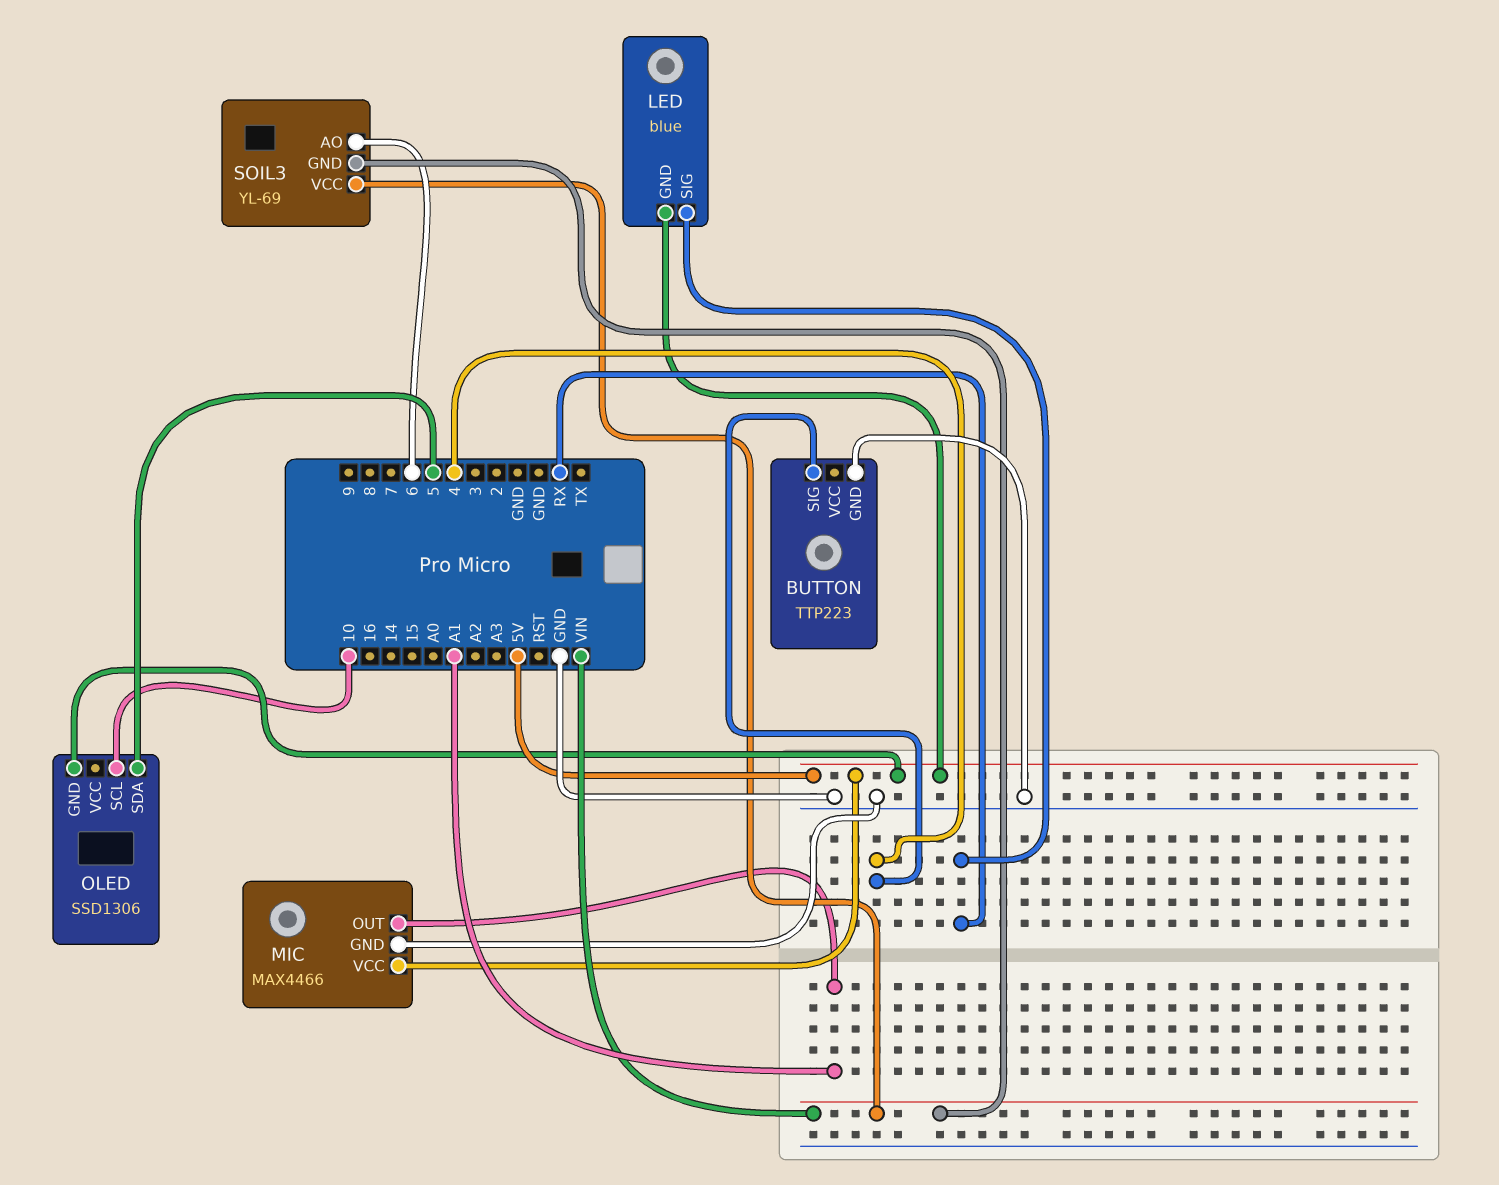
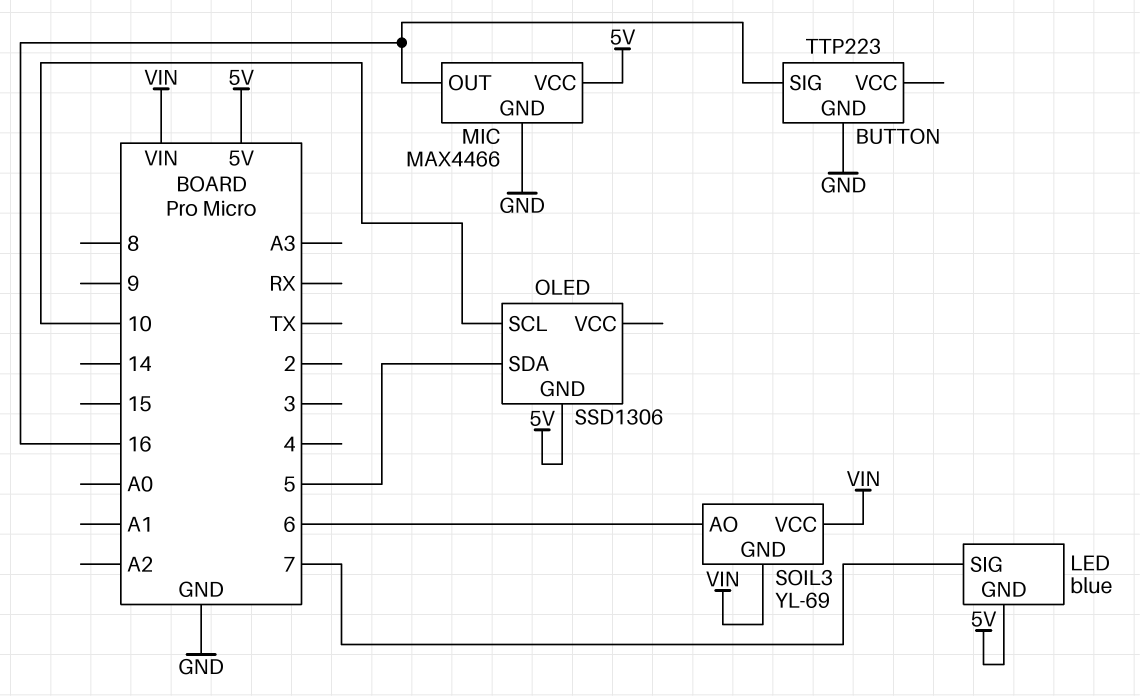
BUTTON pin SIG: 4 -> 16
LED pin SIG: RX -> 7
MIC pin OUT: A1 -> 16

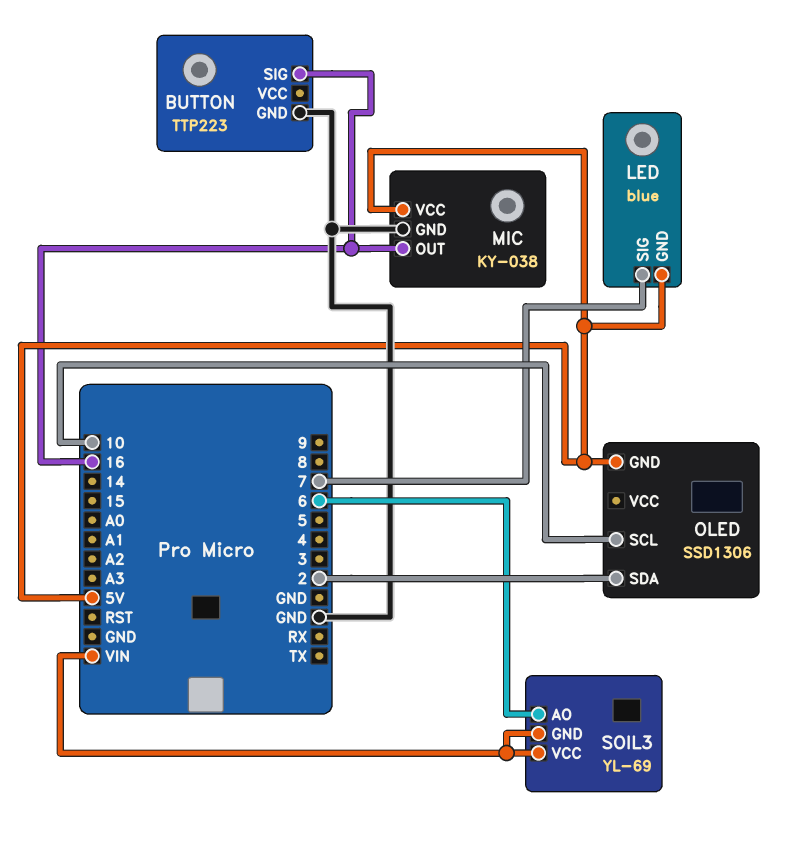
MIC: MAX4466 -> KY-038
OLED pin SDA: 5 -> 2

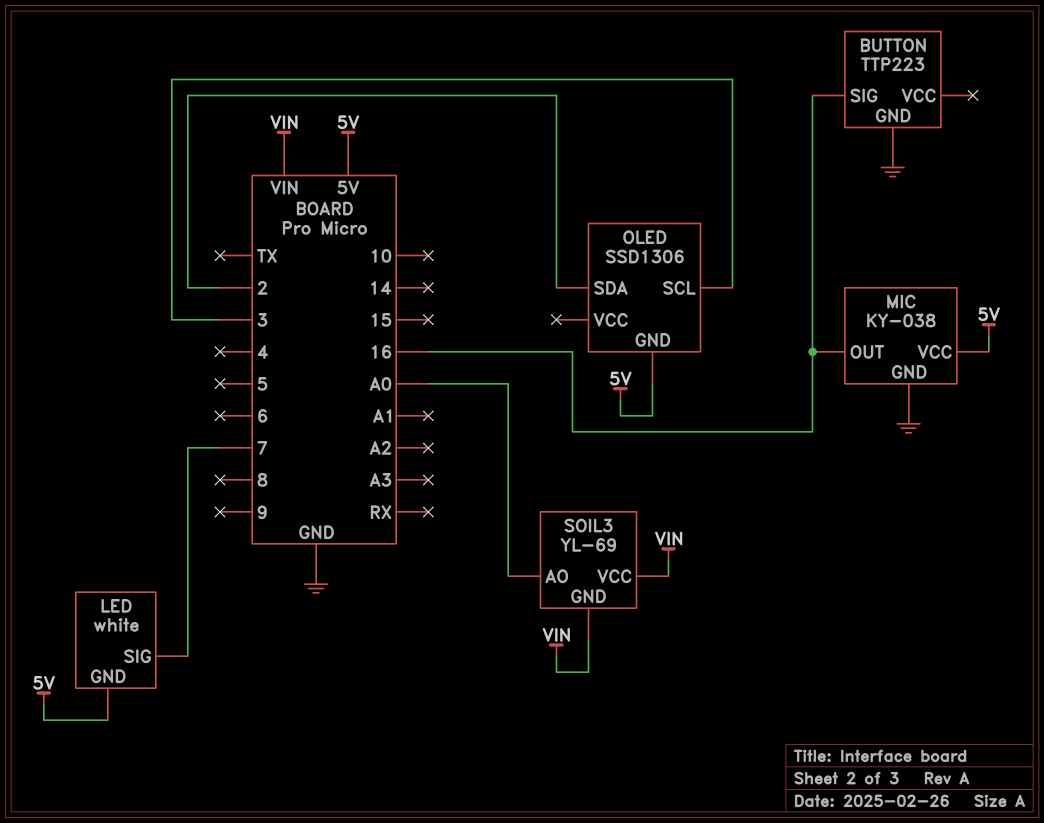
LED: blue -> white
OLED pin SCL: 10 -> 3
SOIL3 pin AO: 6 -> A0

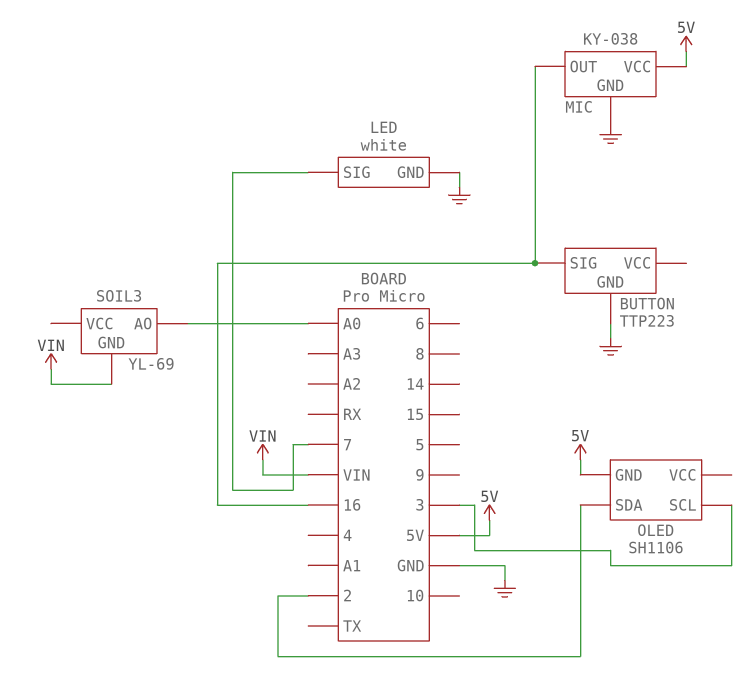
LED pin GND: 5V -> GND
OLED: SSD1306 -> SH1106
SOIL3 pin VCC: VIN -> none

